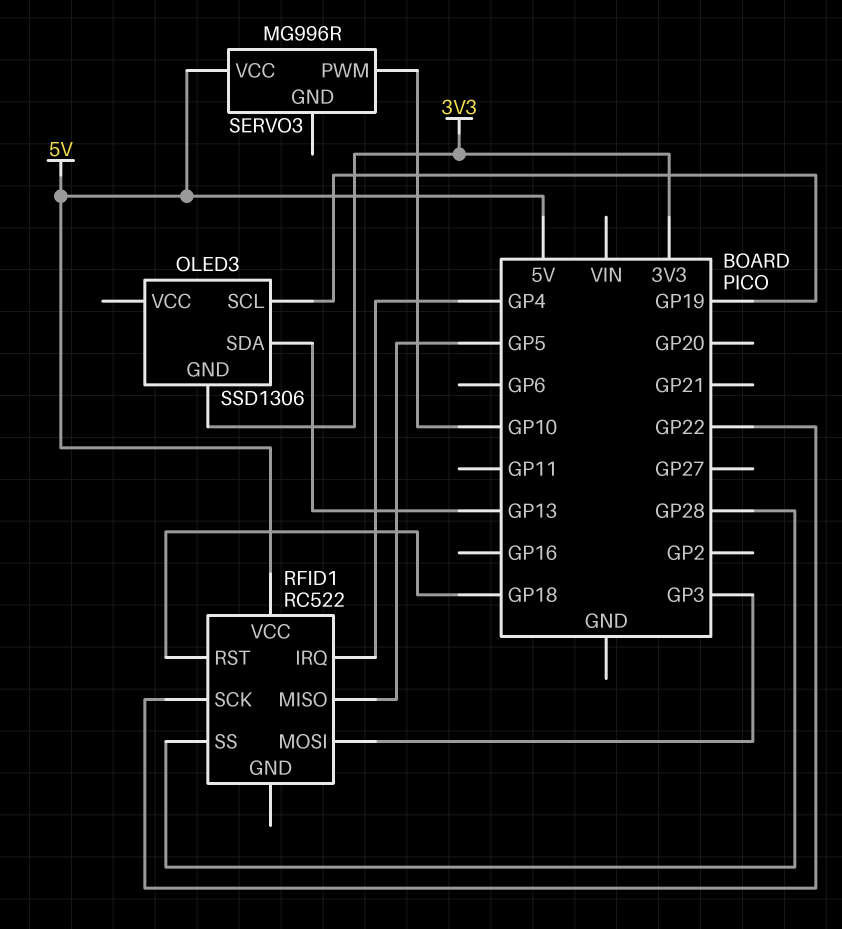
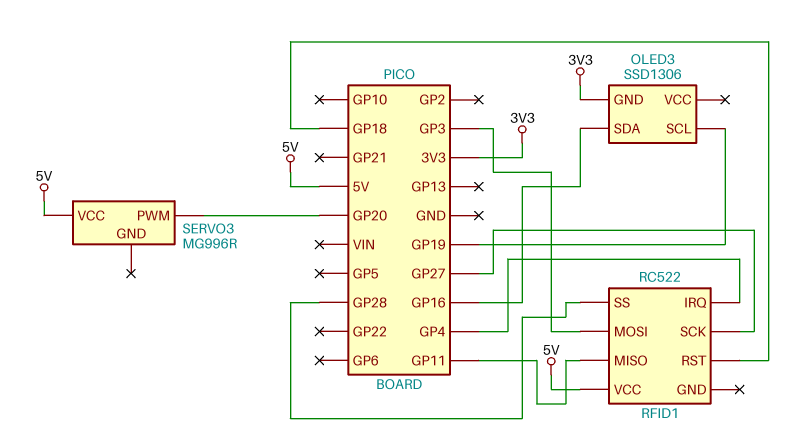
OLED3 pin SDA: GP13 -> GP16
RFID1 pin MISO: GP5 -> GP11
RFID1 pin SCK: GP22 -> GP27
SERVO3 pin PWM: GP10 -> GP20

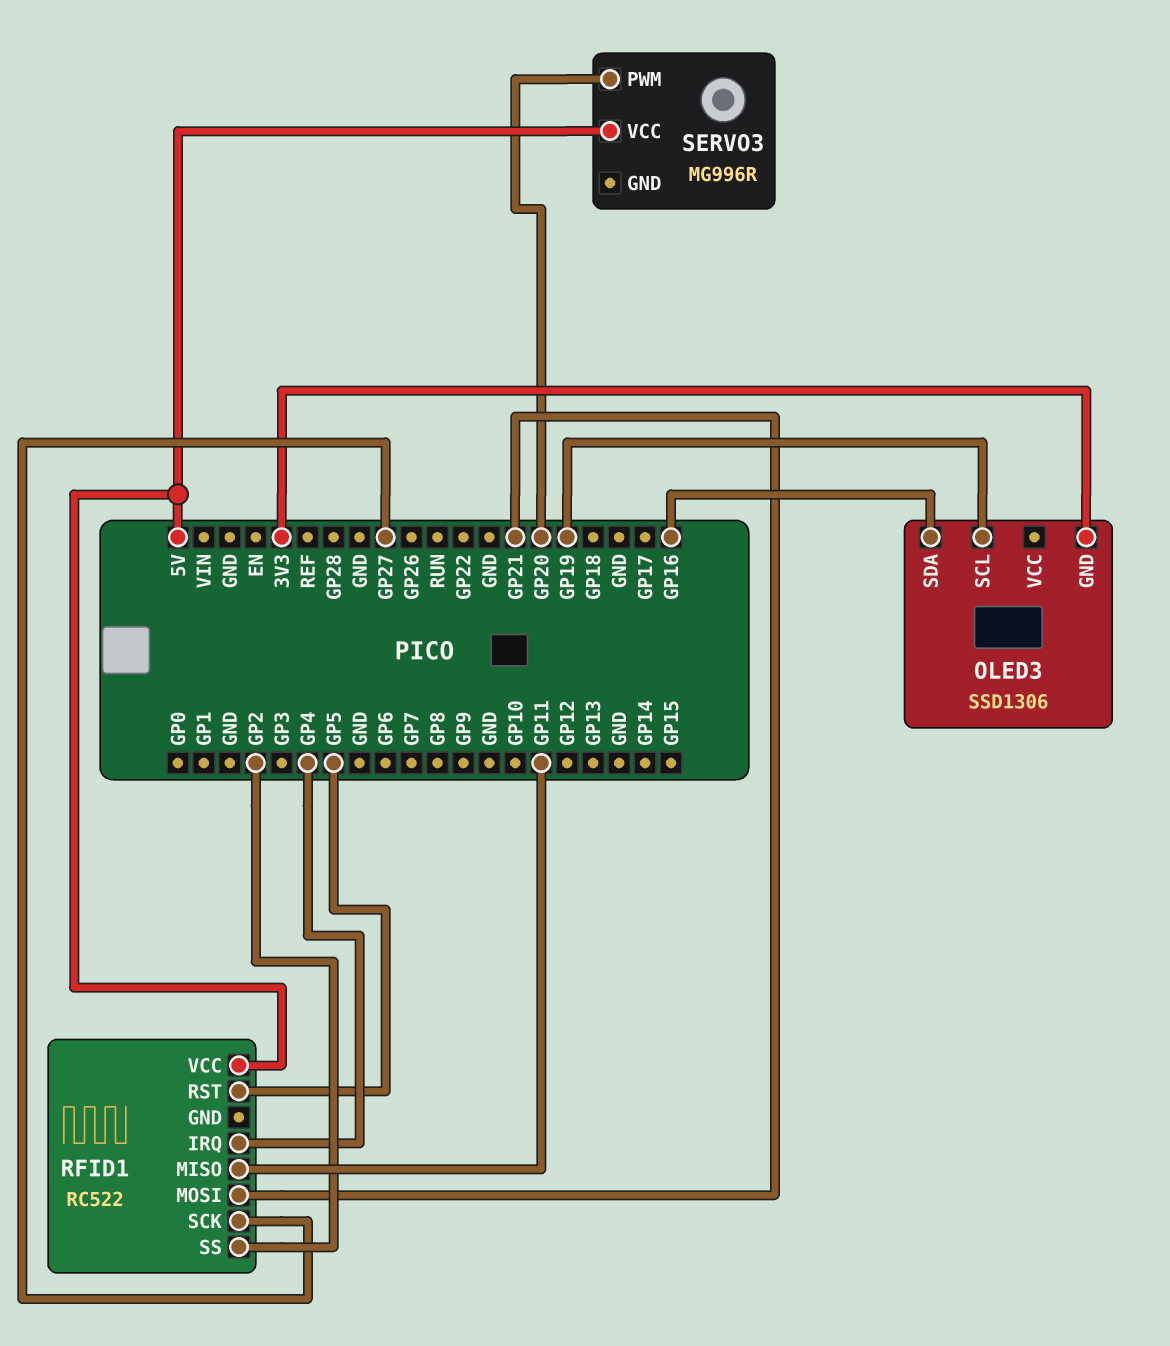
RFID1 pin MOSI: GP3 -> GP21
RFID1 pin RST: GP18 -> GP5
RFID1 pin SS: GP28 -> GP2

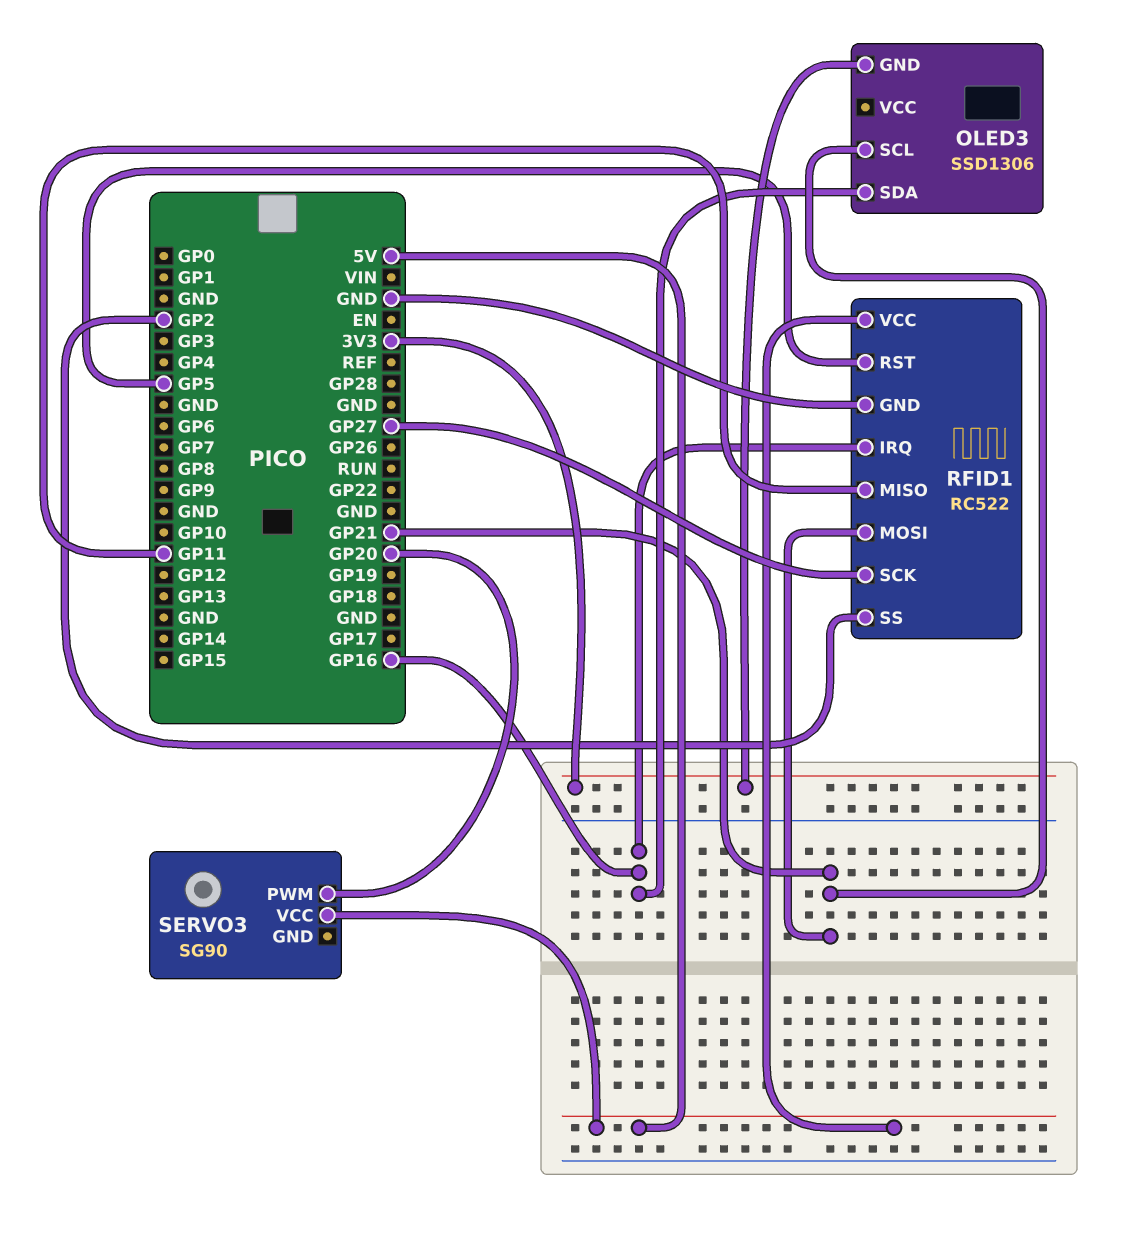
OLED3 pin SCL: GP19 -> GP21
RFID1 pin GND: none -> GND
RFID1 pin IRQ: GP4 -> GP16
SERVO3: MG996R -> SG90

